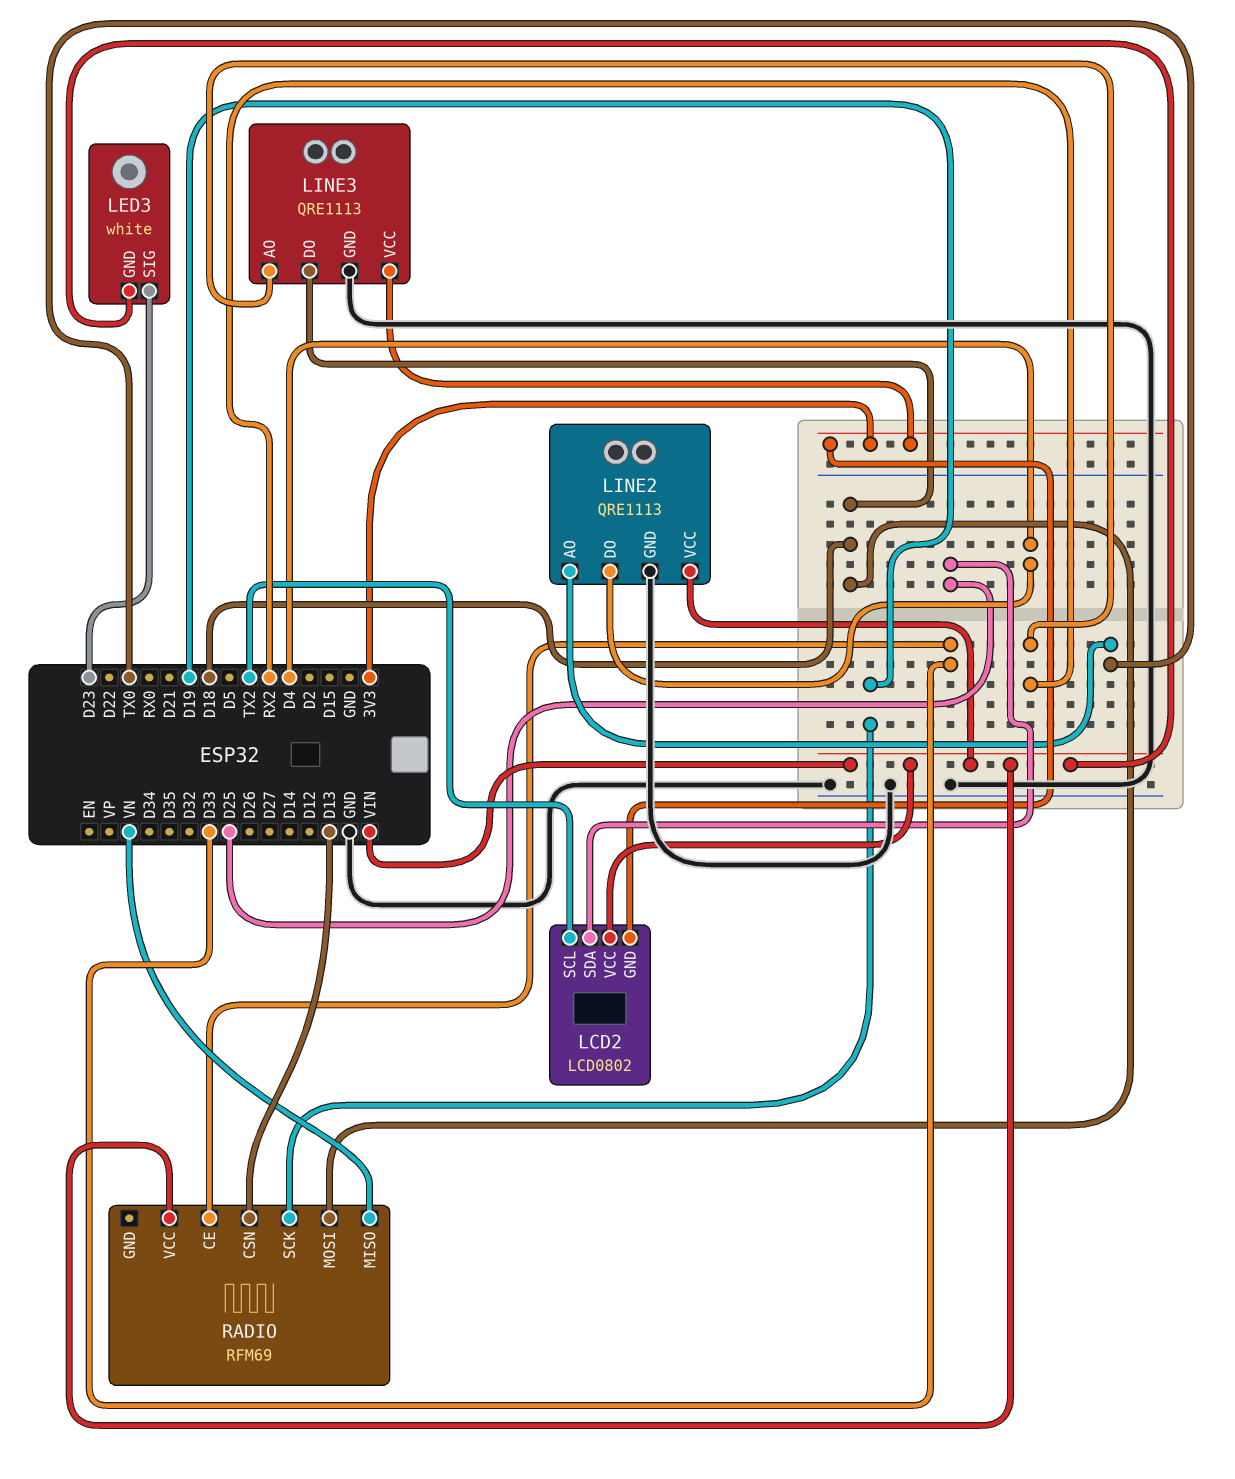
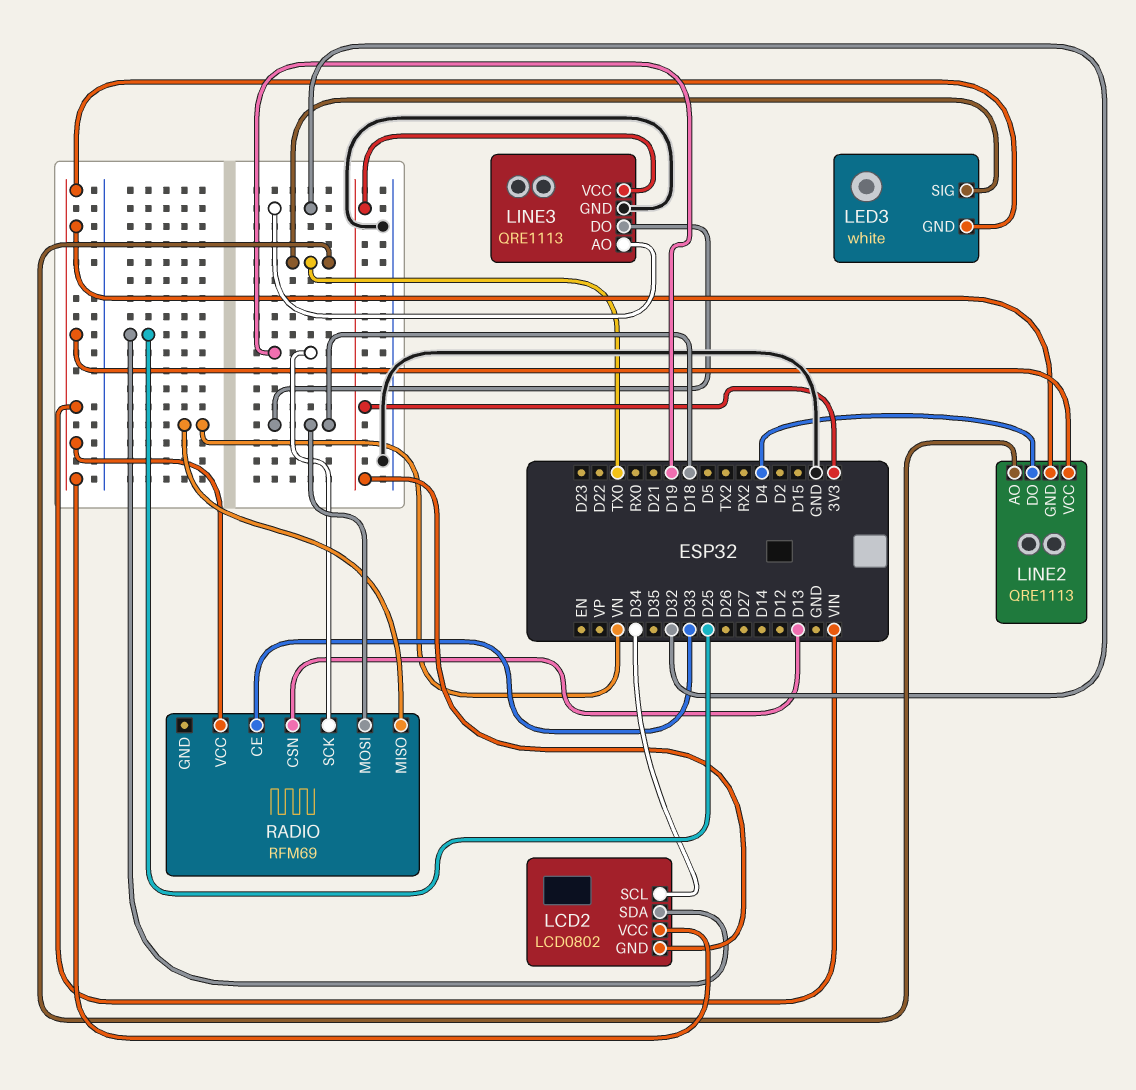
LCD2 pin SCL: TX2 -> D34
LED3 pin SIG: D23 -> TX0
LINE2 pin GND: GND -> VIN
LINE3 pin AO: RX2 -> D32

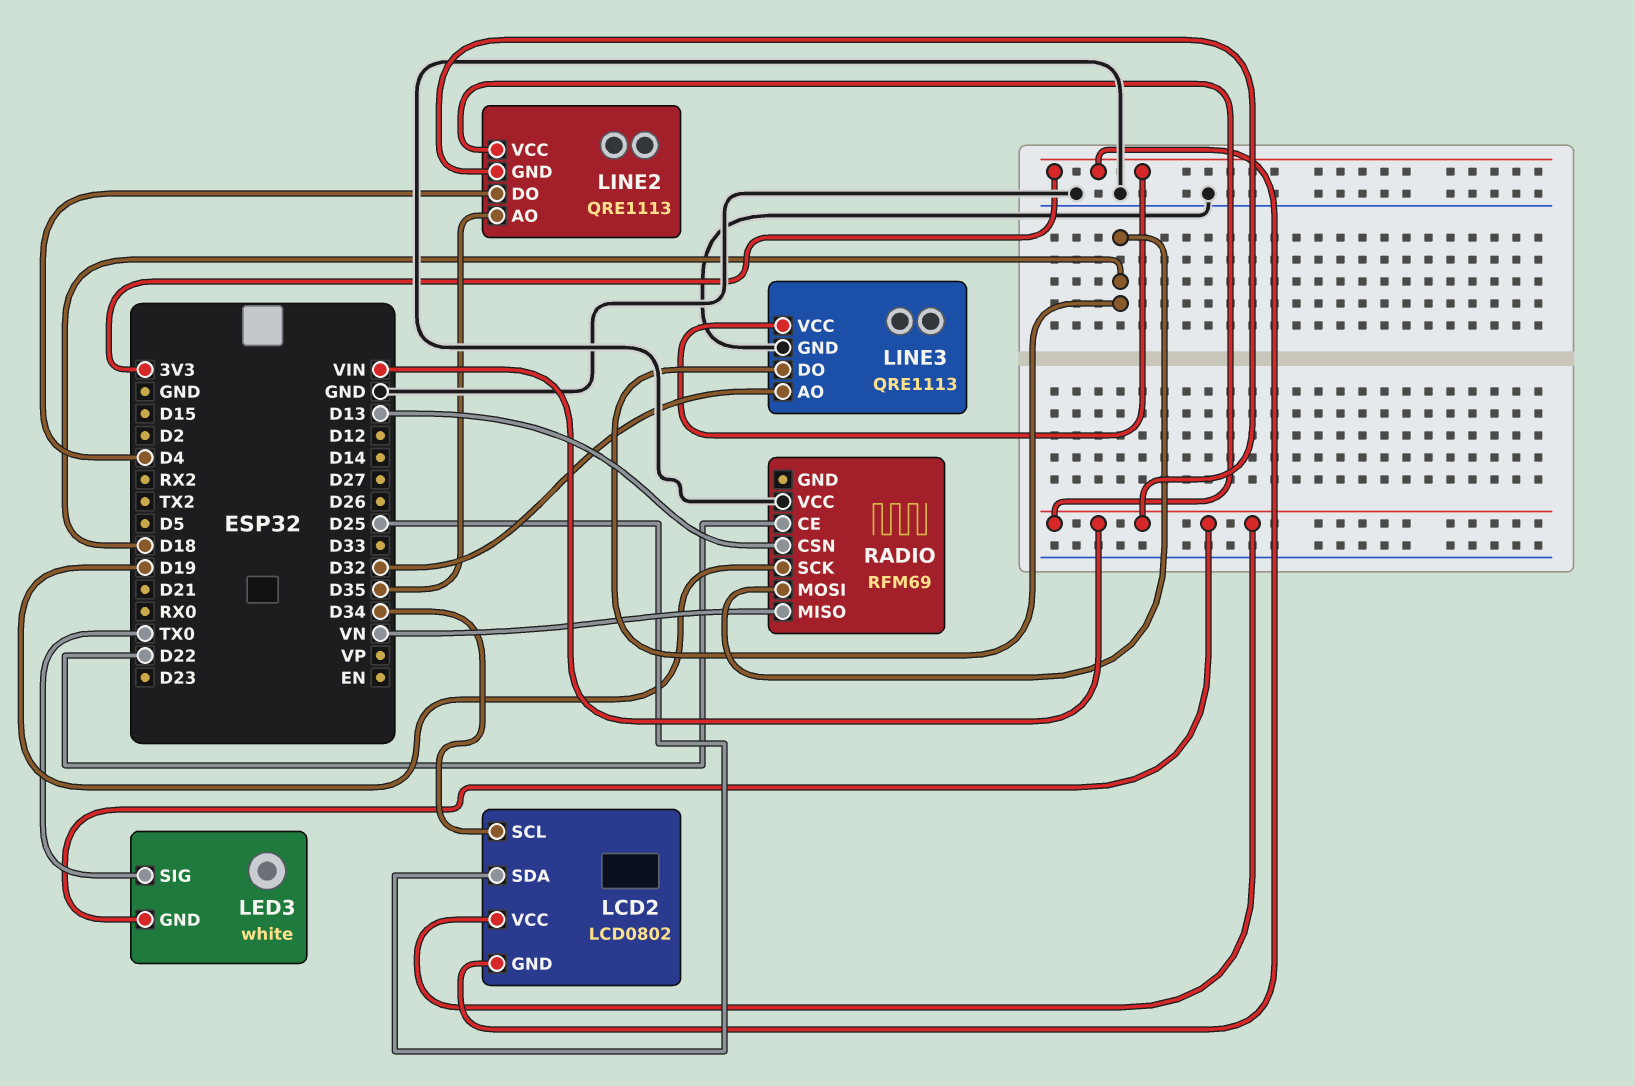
LINE2 pin AO: TX0 -> D35
RADIO pin CE: D33 -> D22
RADIO pin VCC: VIN -> GND

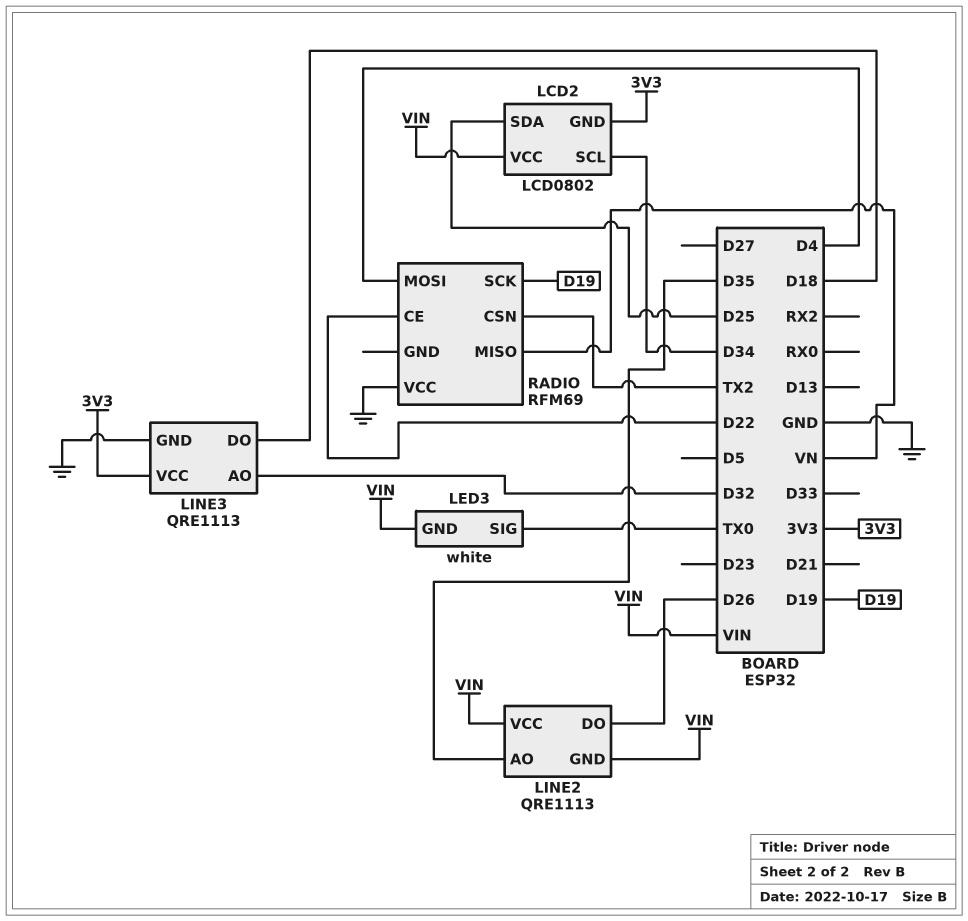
LINE2 pin DO: D4 -> D26
RADIO pin CSN: D13 -> TX2
RADIO pin MOSI: D18 -> D4

